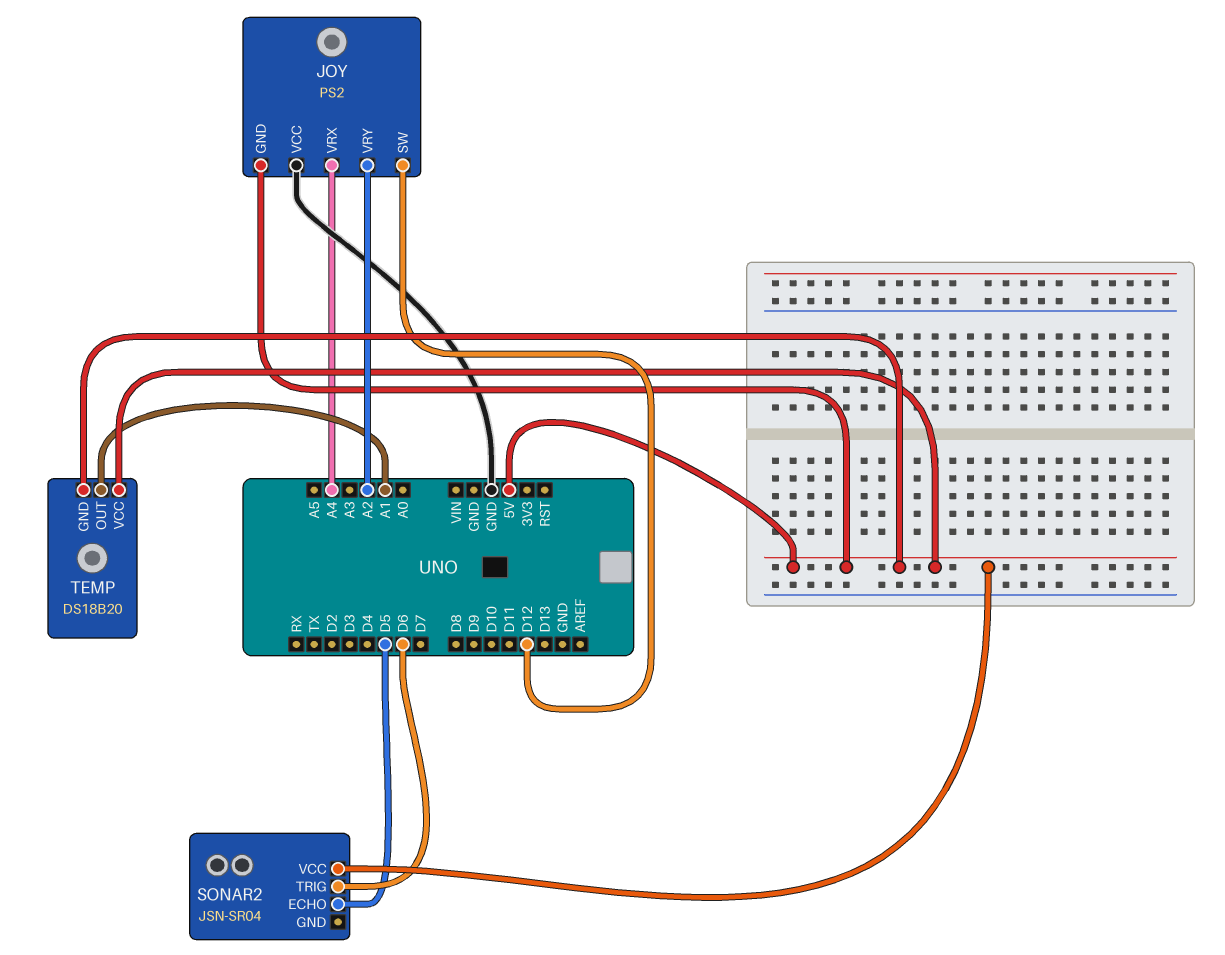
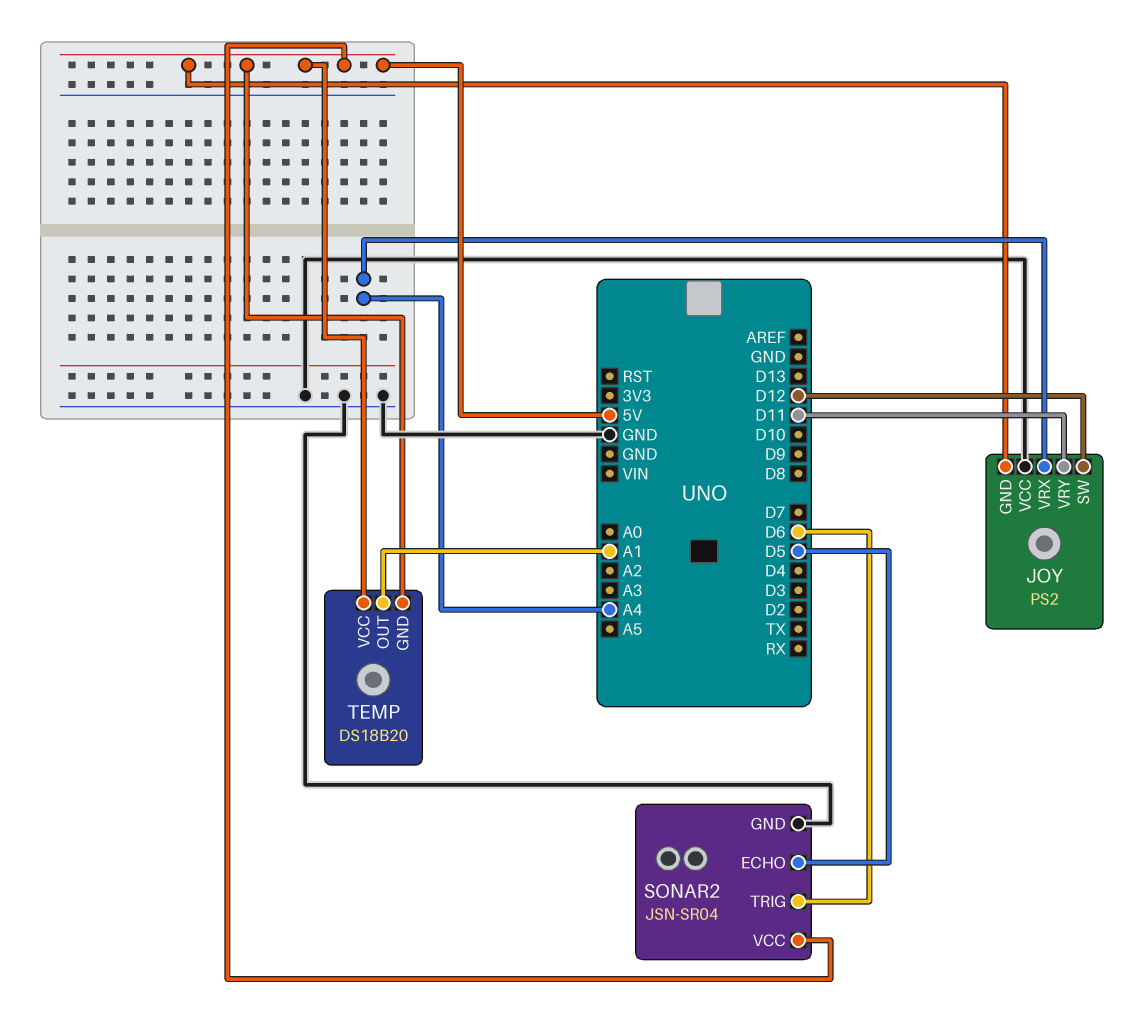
JOY pin VRY: A2 -> D11
SONAR2 pin GND: none -> GND

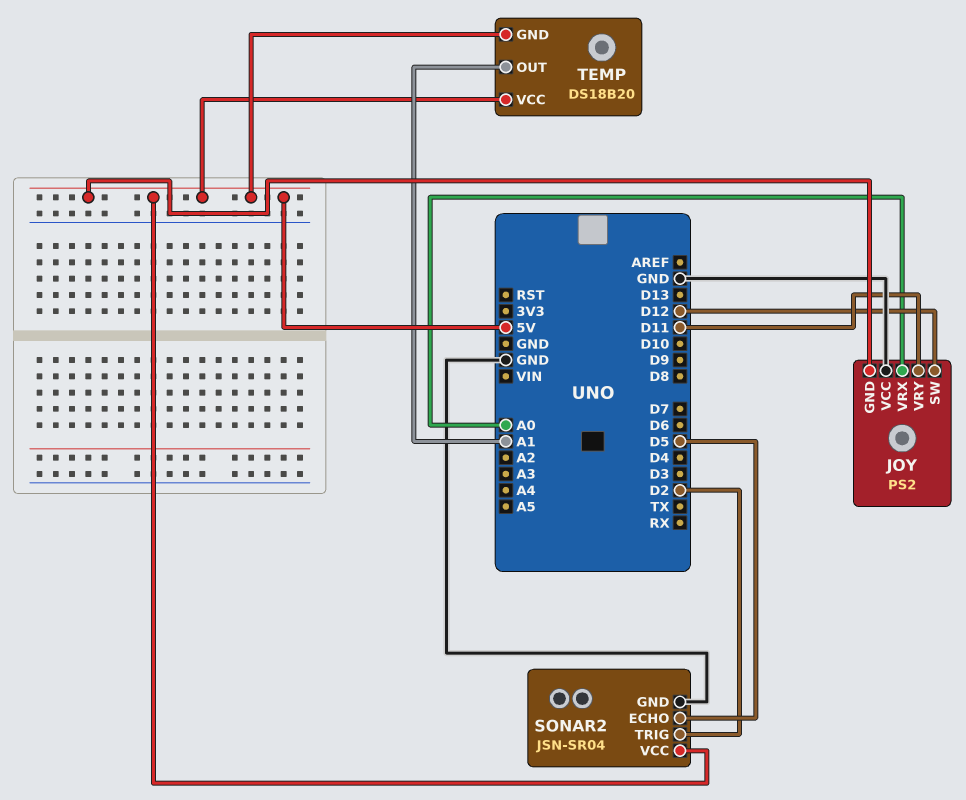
JOY pin VRX: A4 -> A0
SONAR2 pin TRIG: D6 -> D2

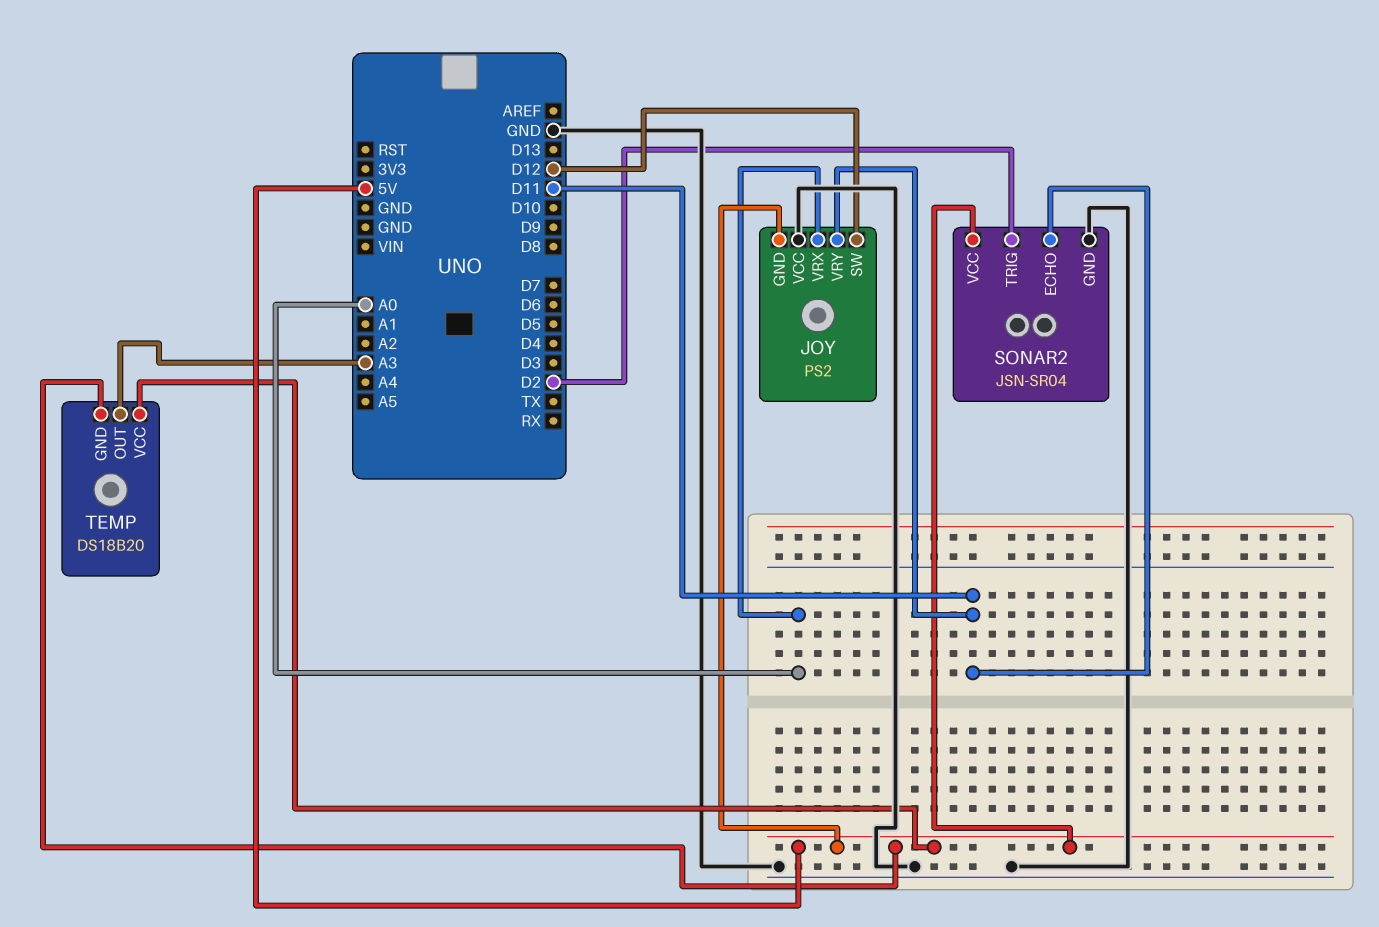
SONAR2 pin ECHO: D5 -> D11
TEMP pin OUT: A1 -> A3

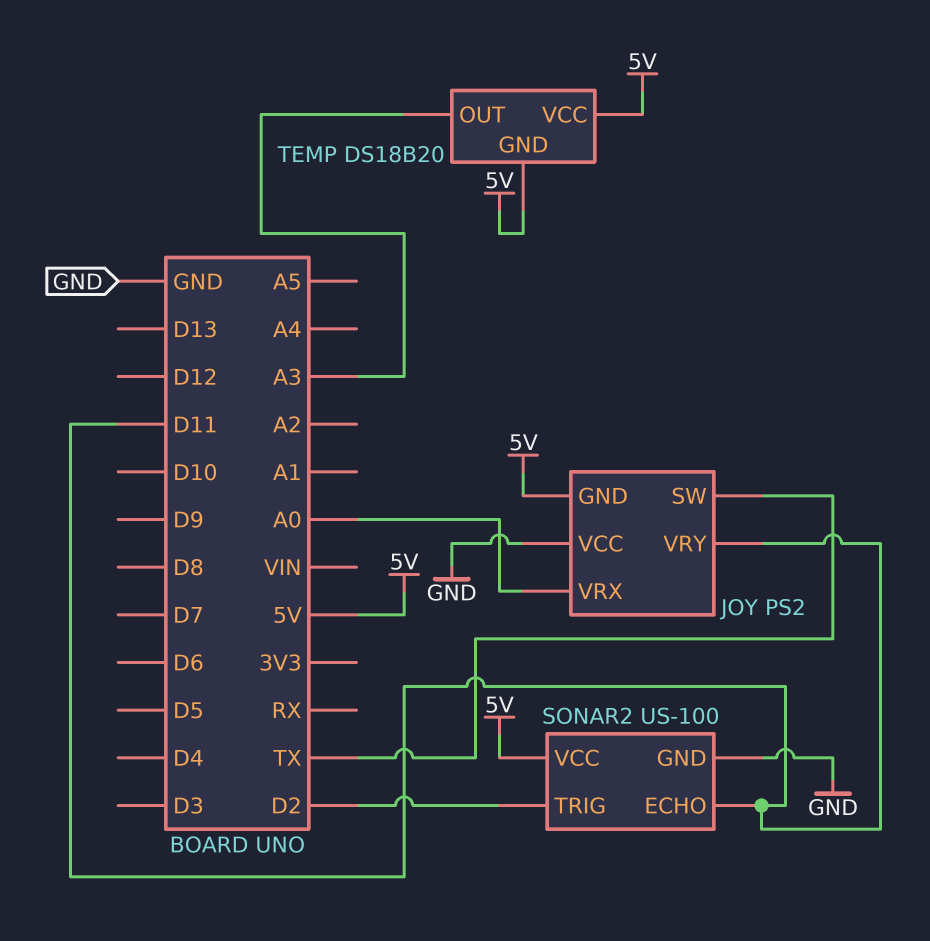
JOY pin SW: D12 -> TX
SONAR2: JSN-SR04 -> US-100

